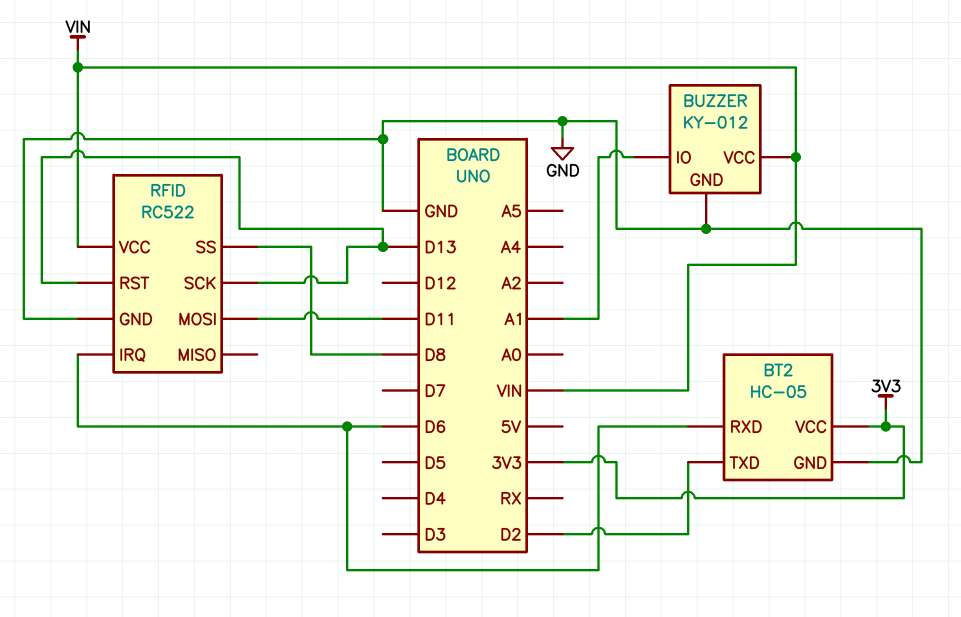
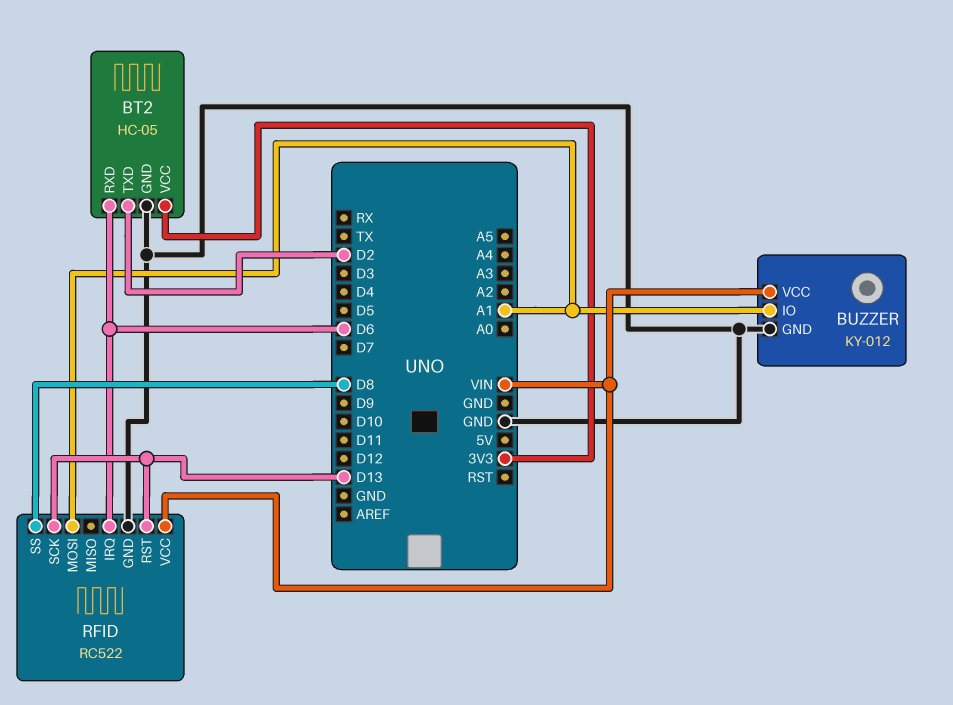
RFID pin MOSI: D11 -> A1

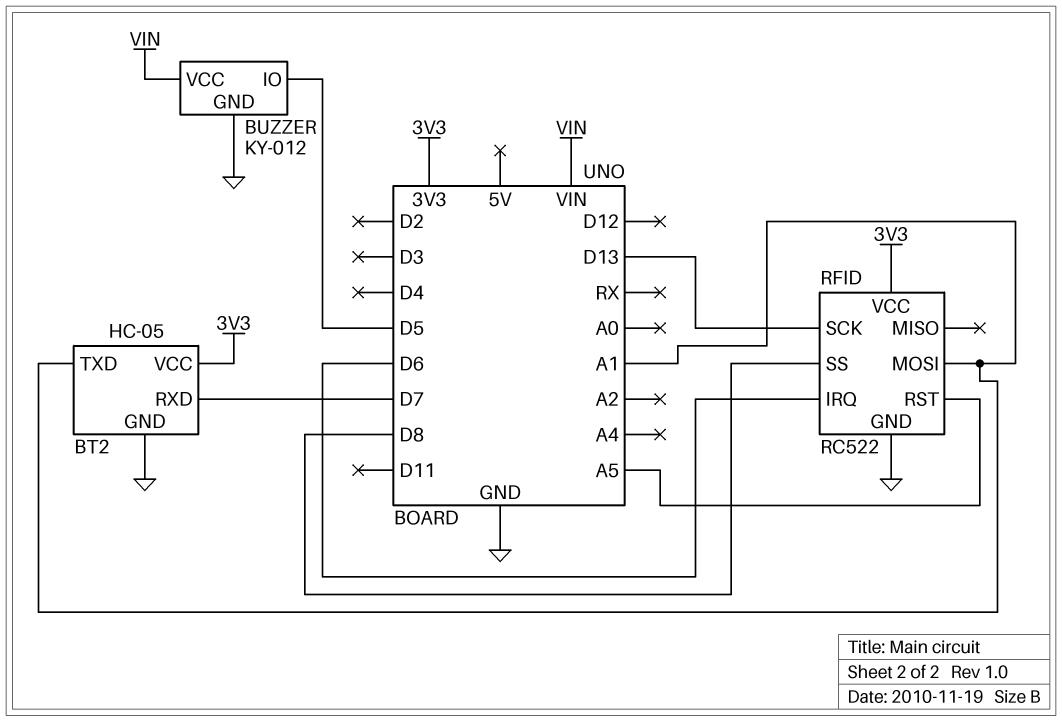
BT2 pin RXD: D6 -> D7
BT2 pin TXD: D2 -> A1
BUZZER pin IO: A1 -> D5
RFID pin RST: D13 -> A5
RFID pin VCC: VIN -> 3V3

